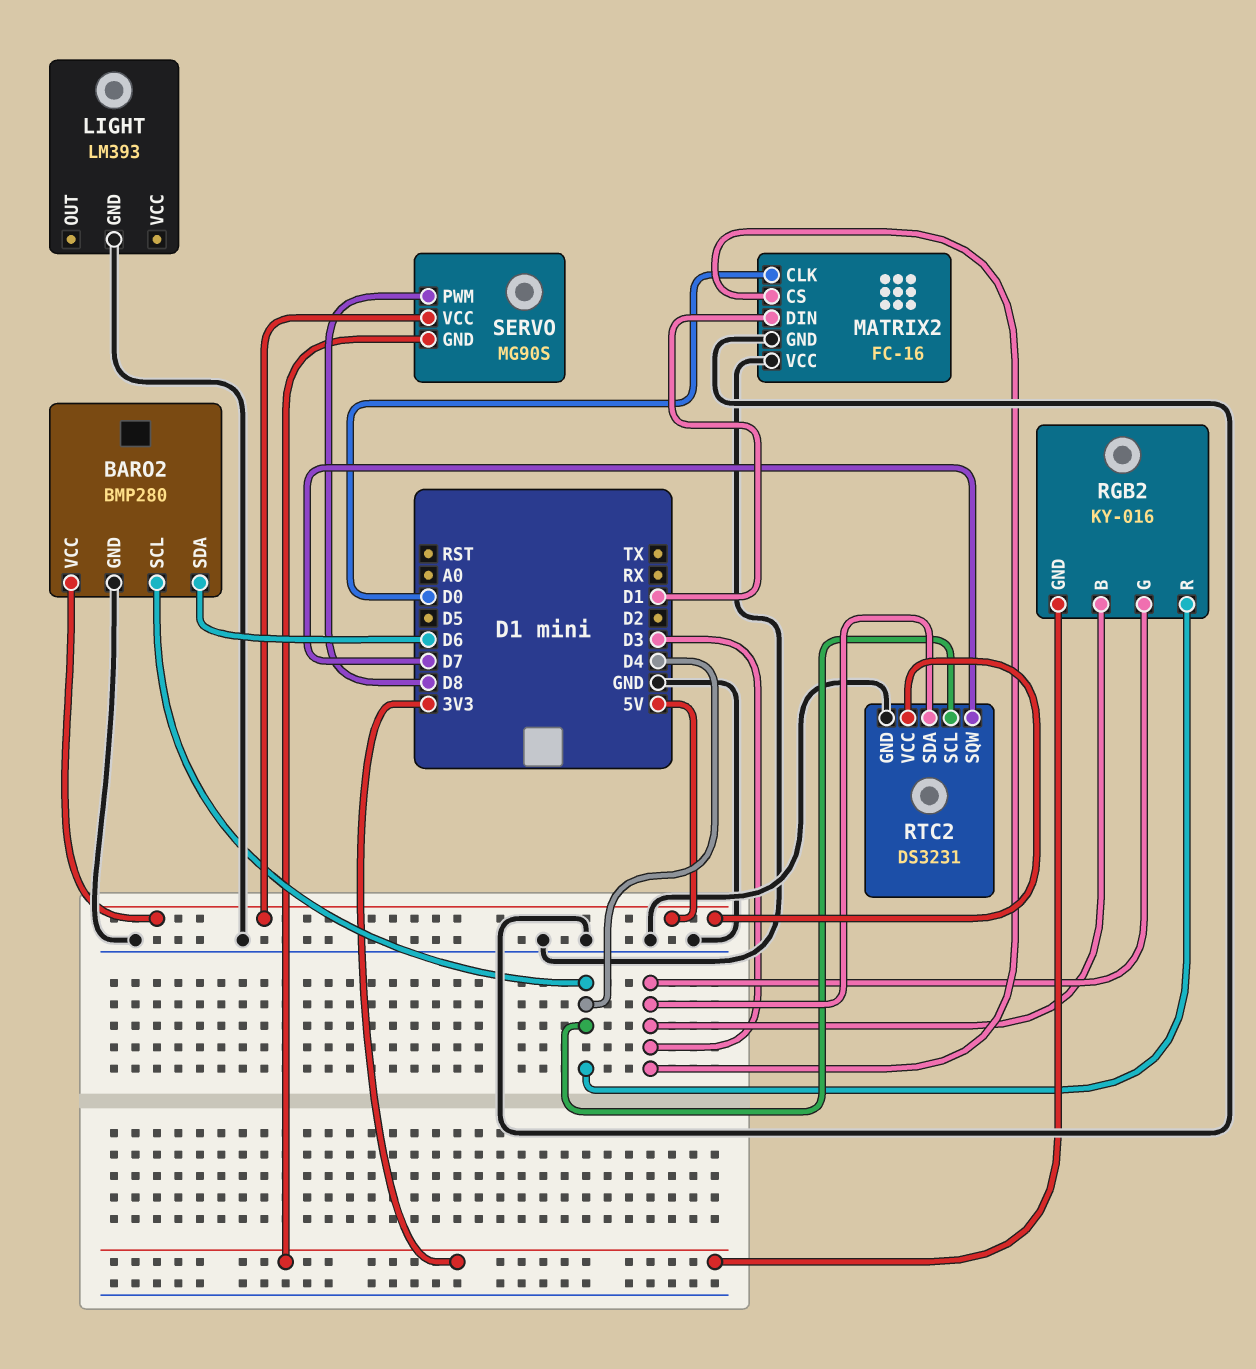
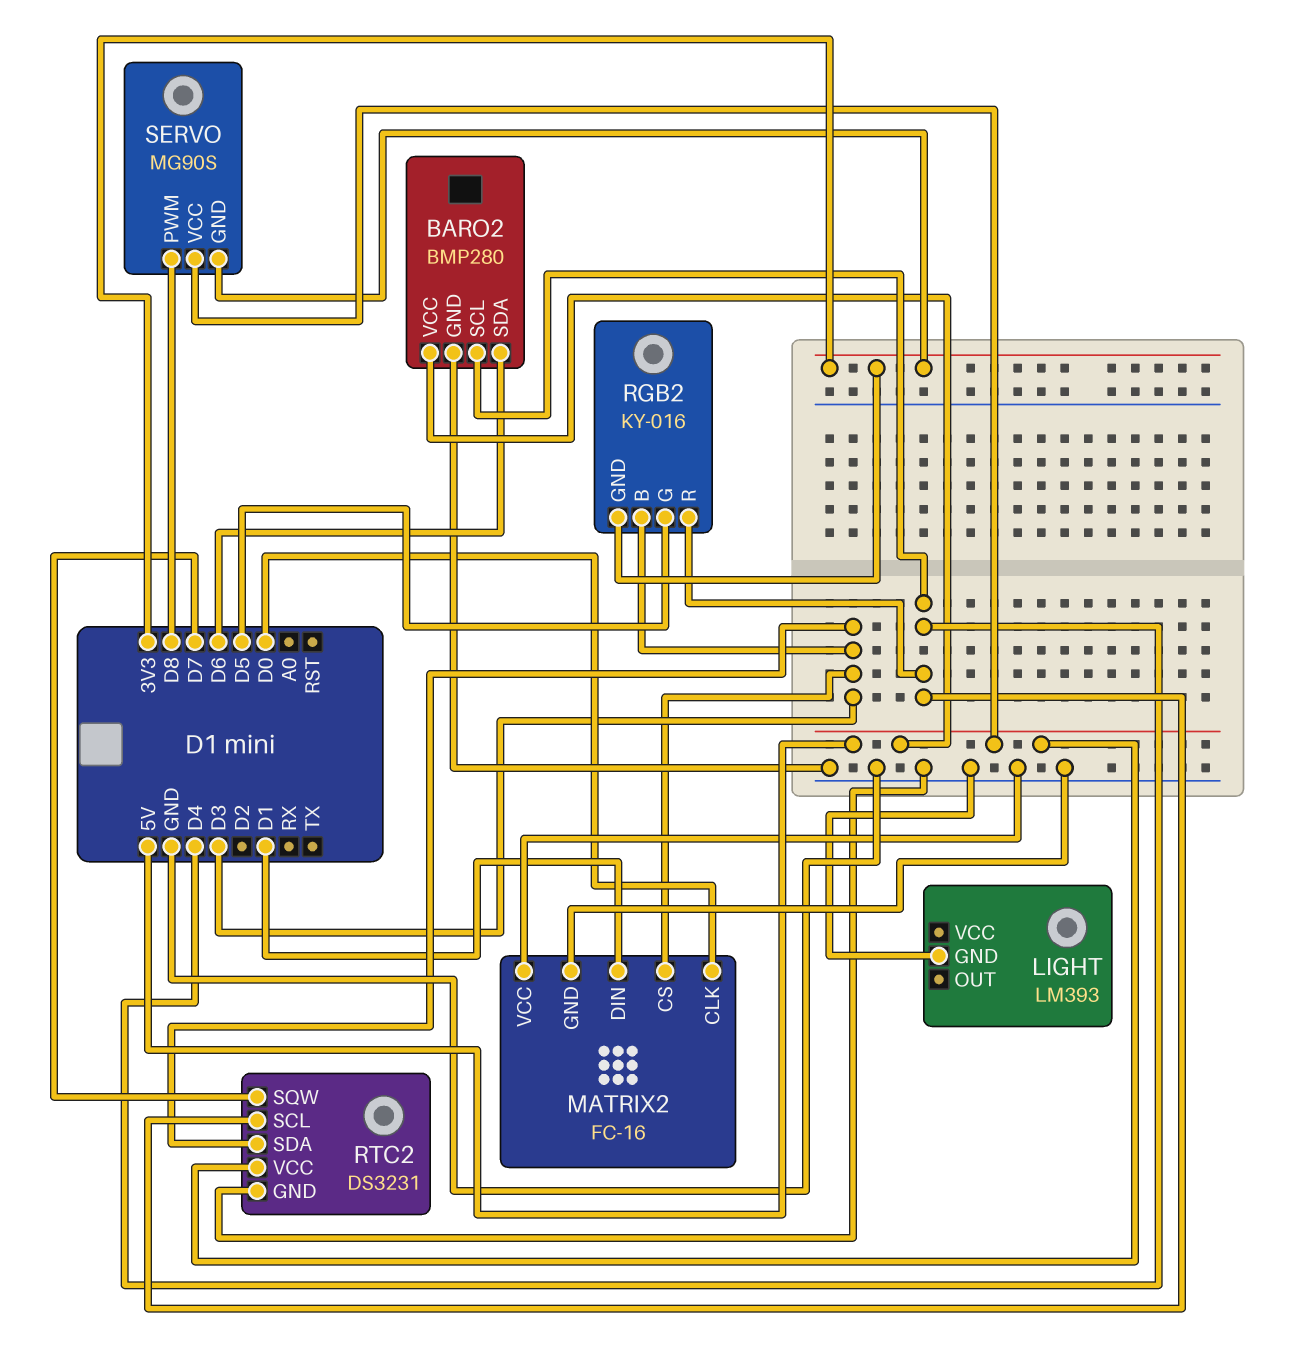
RGB2 pin G: D3 -> D5

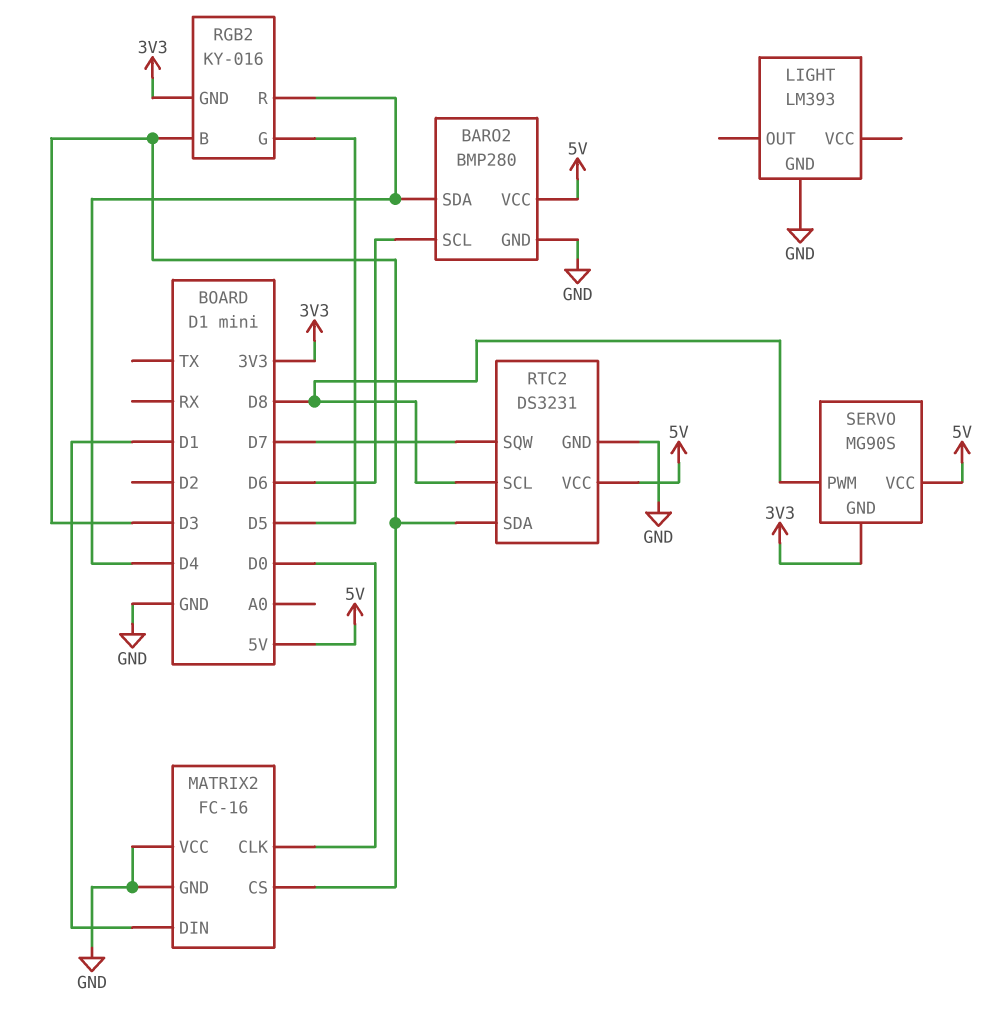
BARO2 pin SCL: D4 -> D6
BARO2 pin SDA: D6 -> D4
RTC2 pin SCL: D4 -> D8

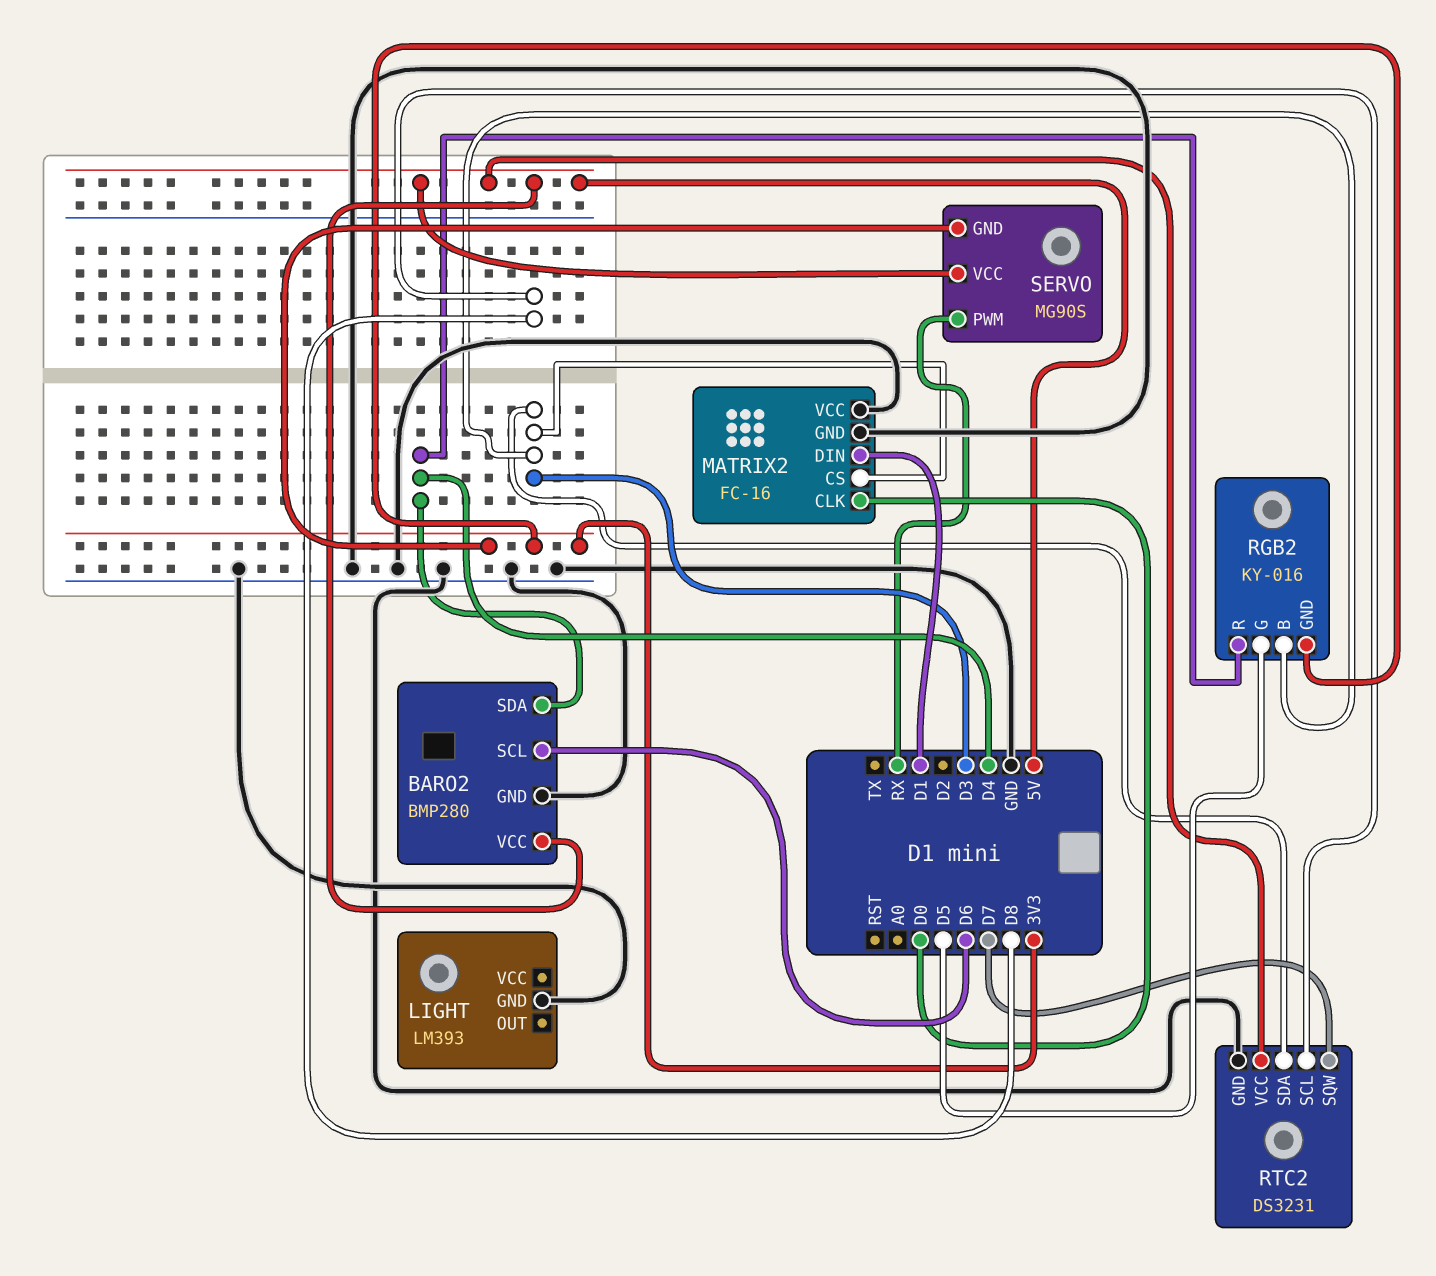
SERVO pin PWM: D8 -> RX

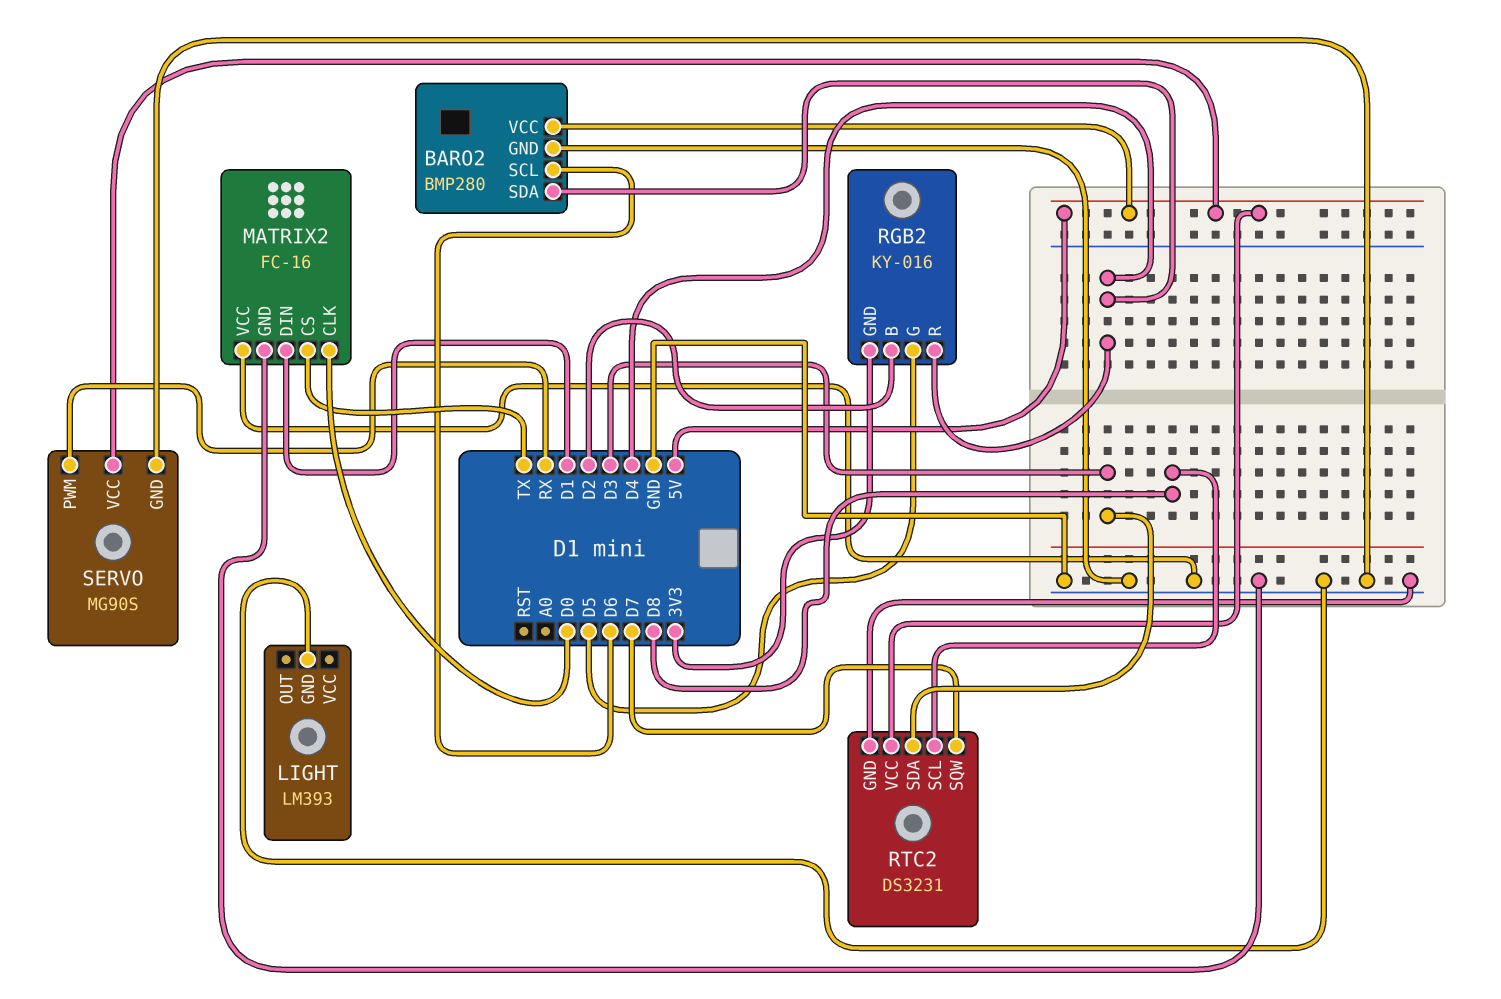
MATRIX2 pin CS: D3 -> TX
RGB2 pin B: D3 -> D2
SERVO pin GND: 3V3 -> GND

